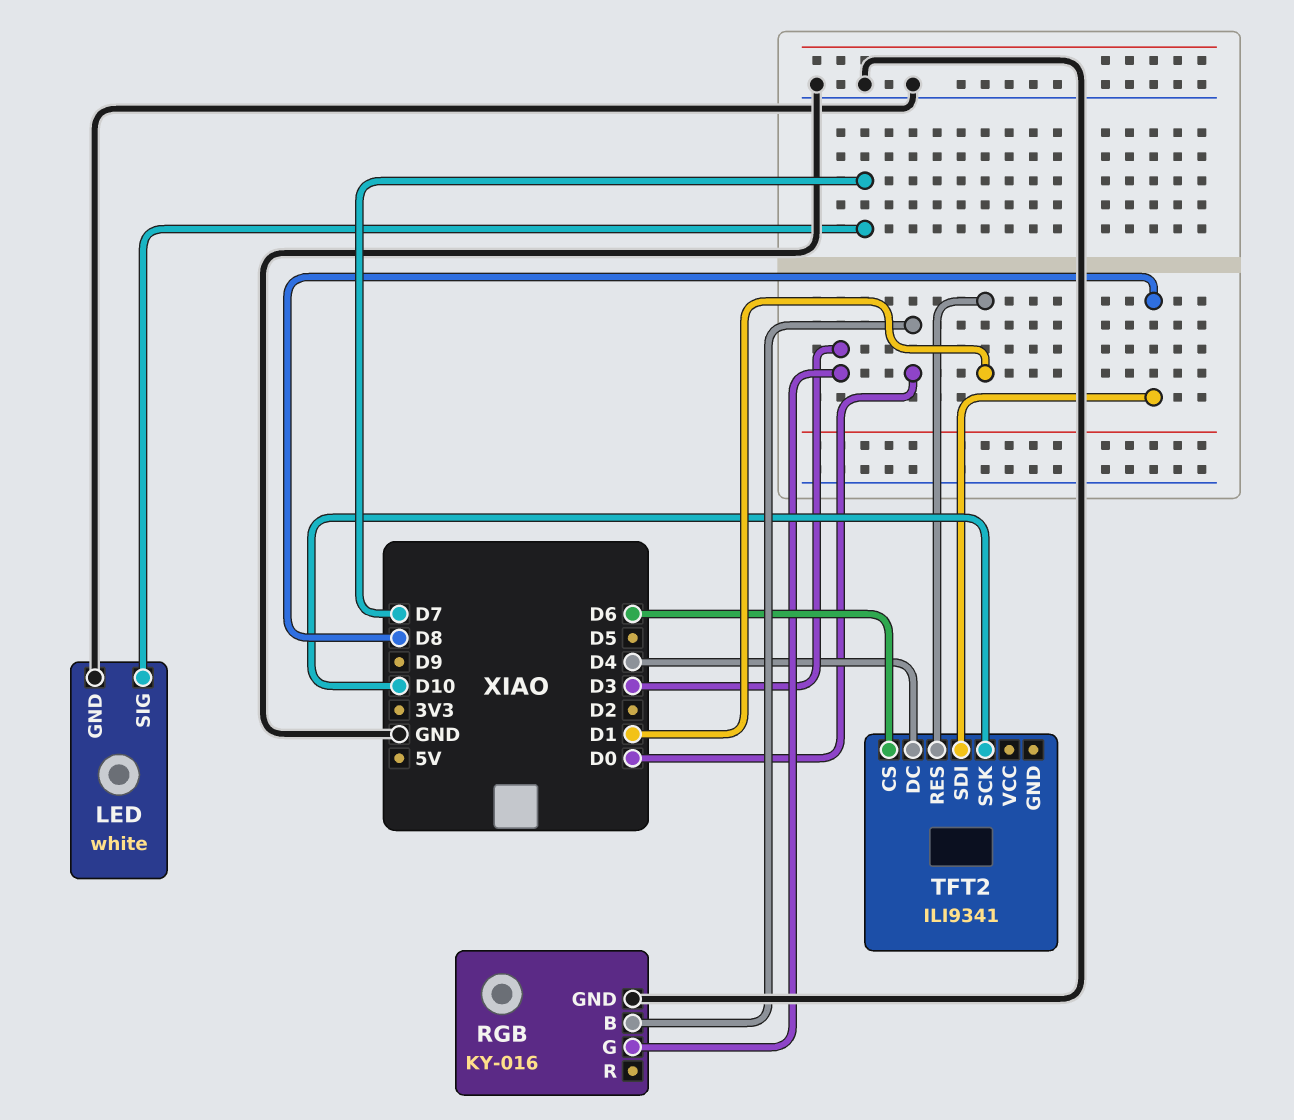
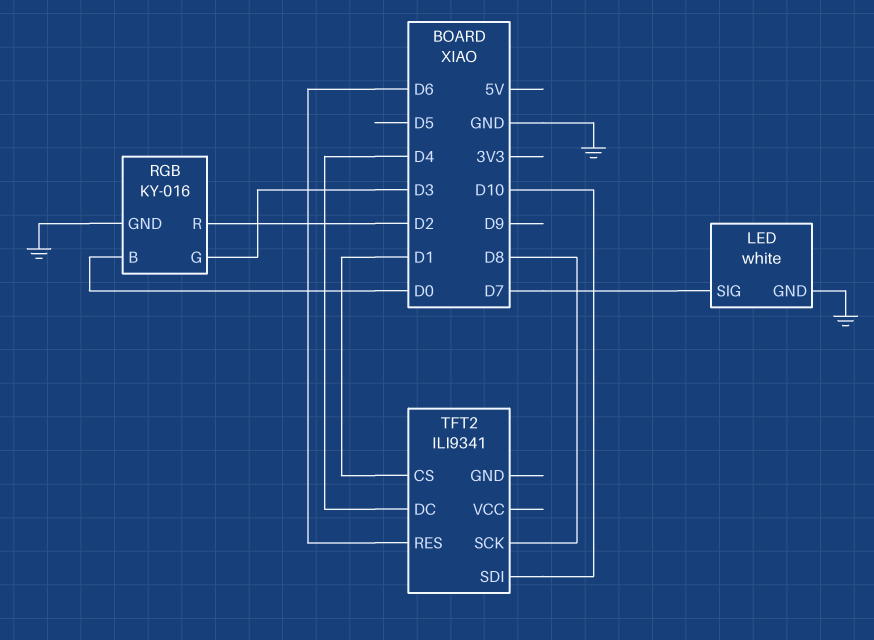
RGB pin R: none -> D2
TFT2 pin CS: D6 -> D1
TFT2 pin RES: D1 -> D6
TFT2 pin SCK: D10 -> D8
TFT2 pin SDI: D8 -> D10

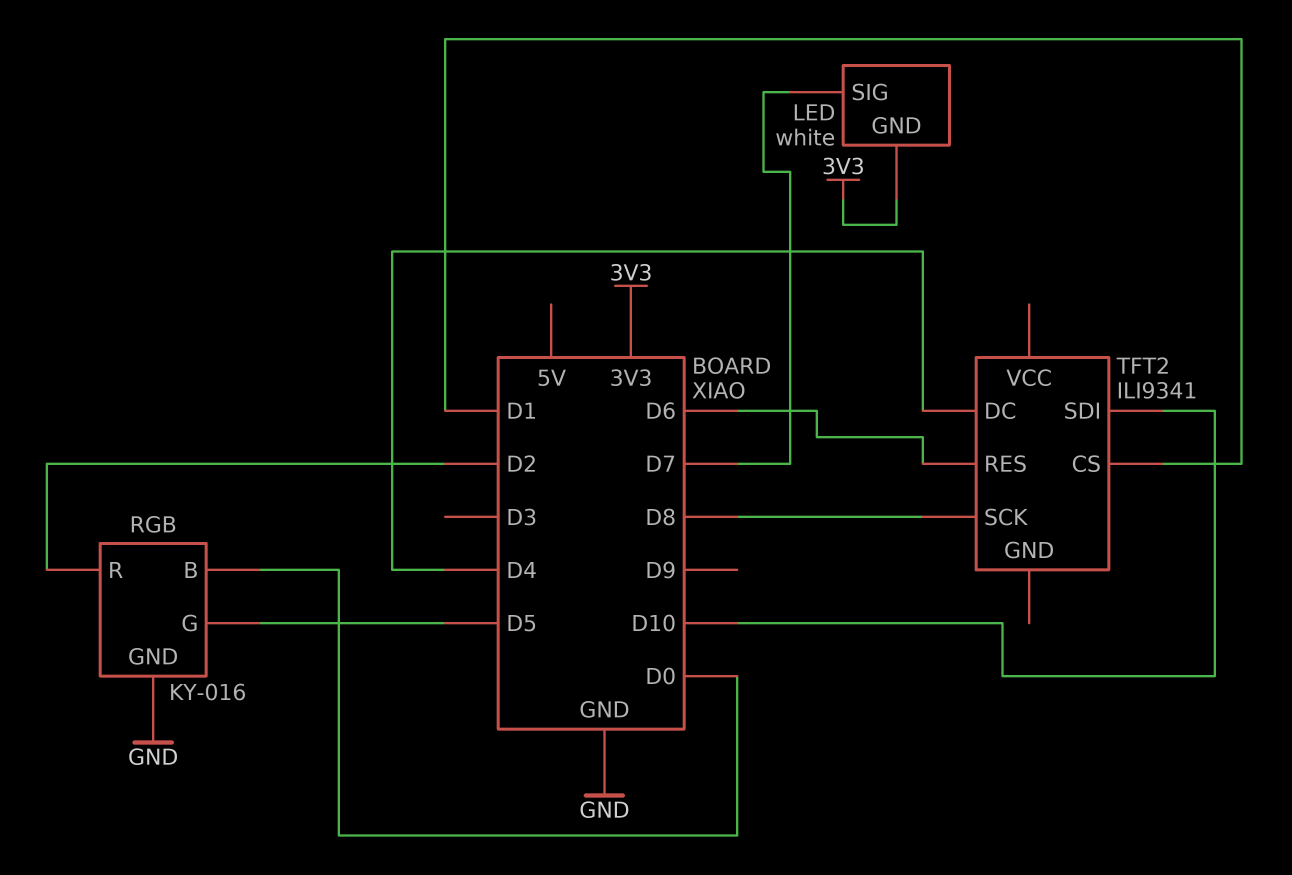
LED pin GND: GND -> 3V3
RGB pin G: D3 -> D5

